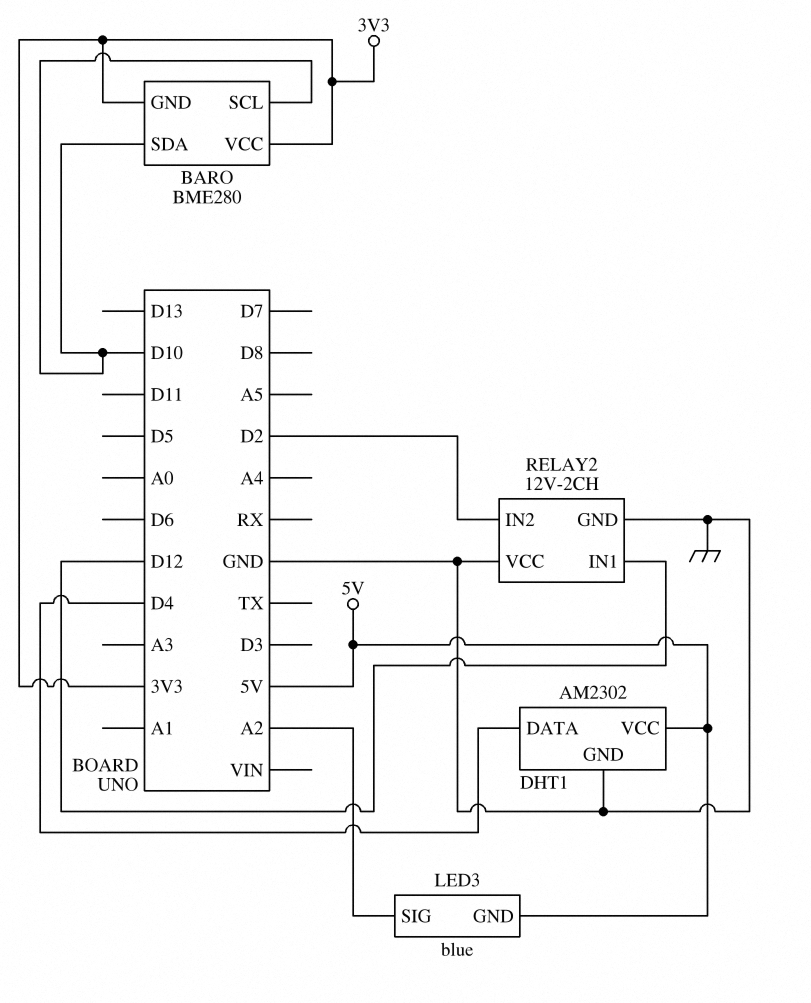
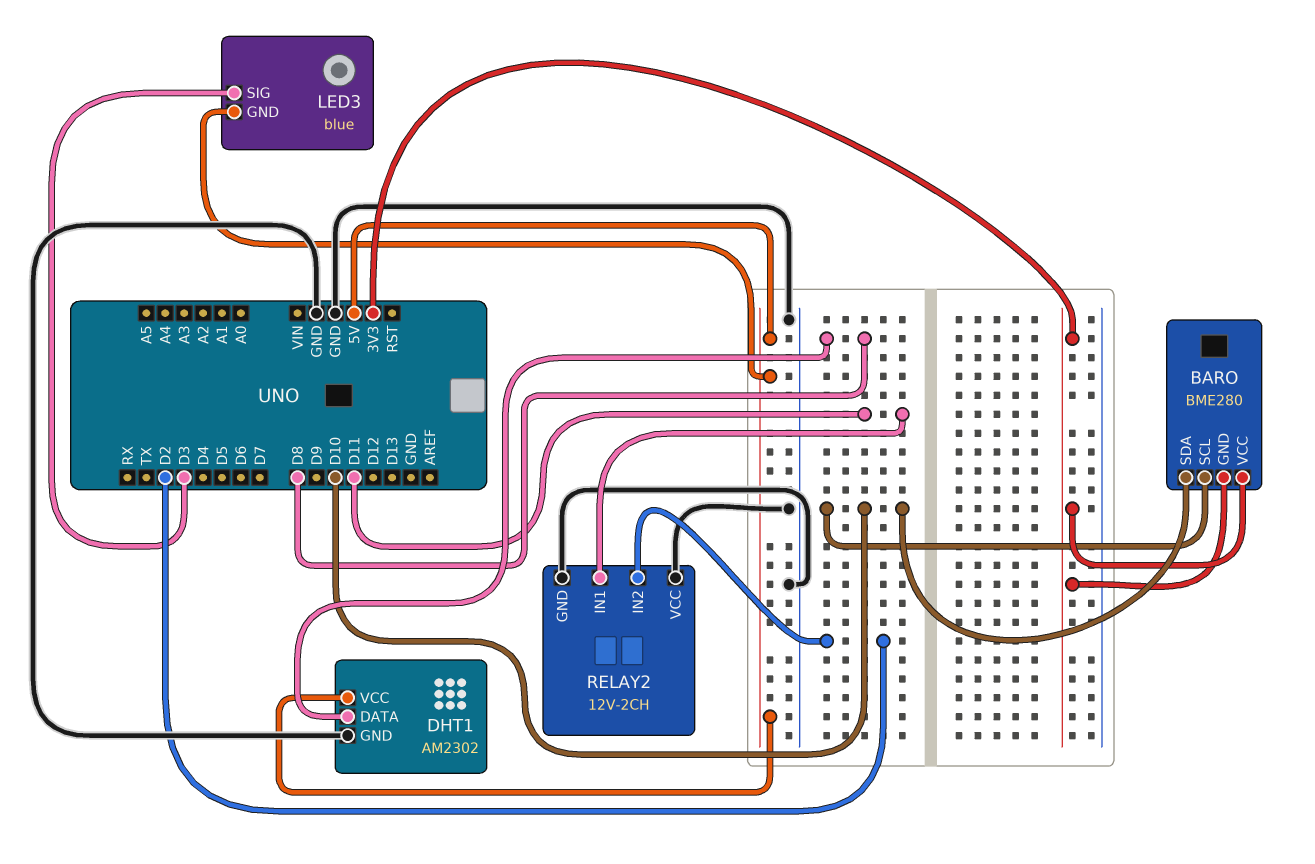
DHT1 pin DATA: D4 -> D8
LED3 pin SIG: A2 -> D3
RELAY2 pin IN1: D12 -> D11

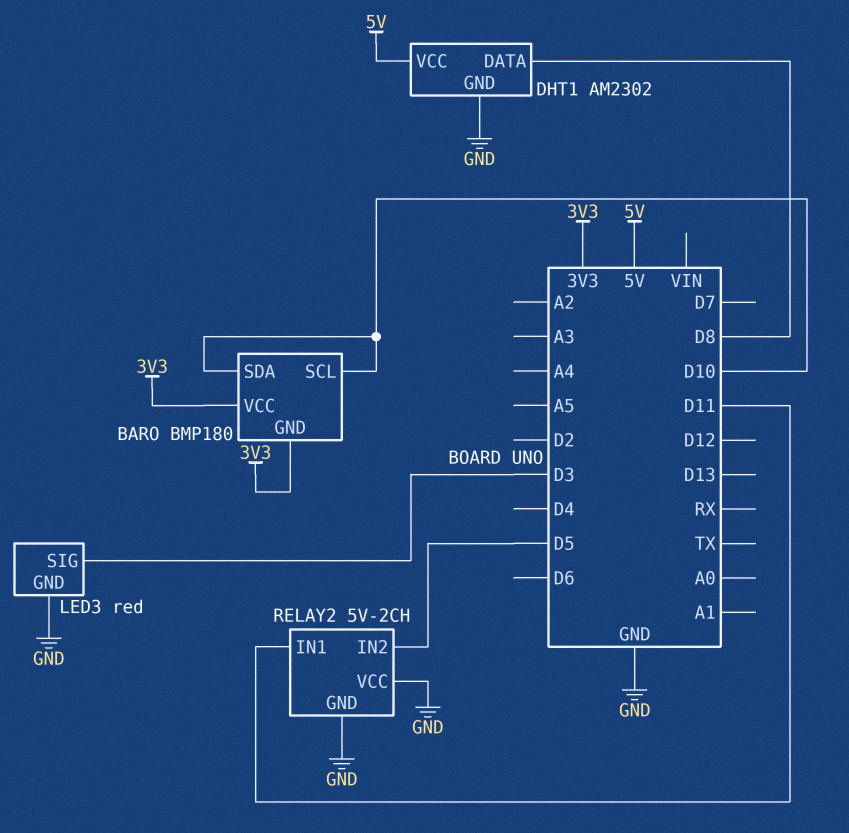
BARO: BME280 -> BMP180
LED3: blue -> red
LED3 pin GND: 5V -> GND
RELAY2: 12V-2CH -> 5V-2CH
RELAY2 pin IN2: D2 -> D5

